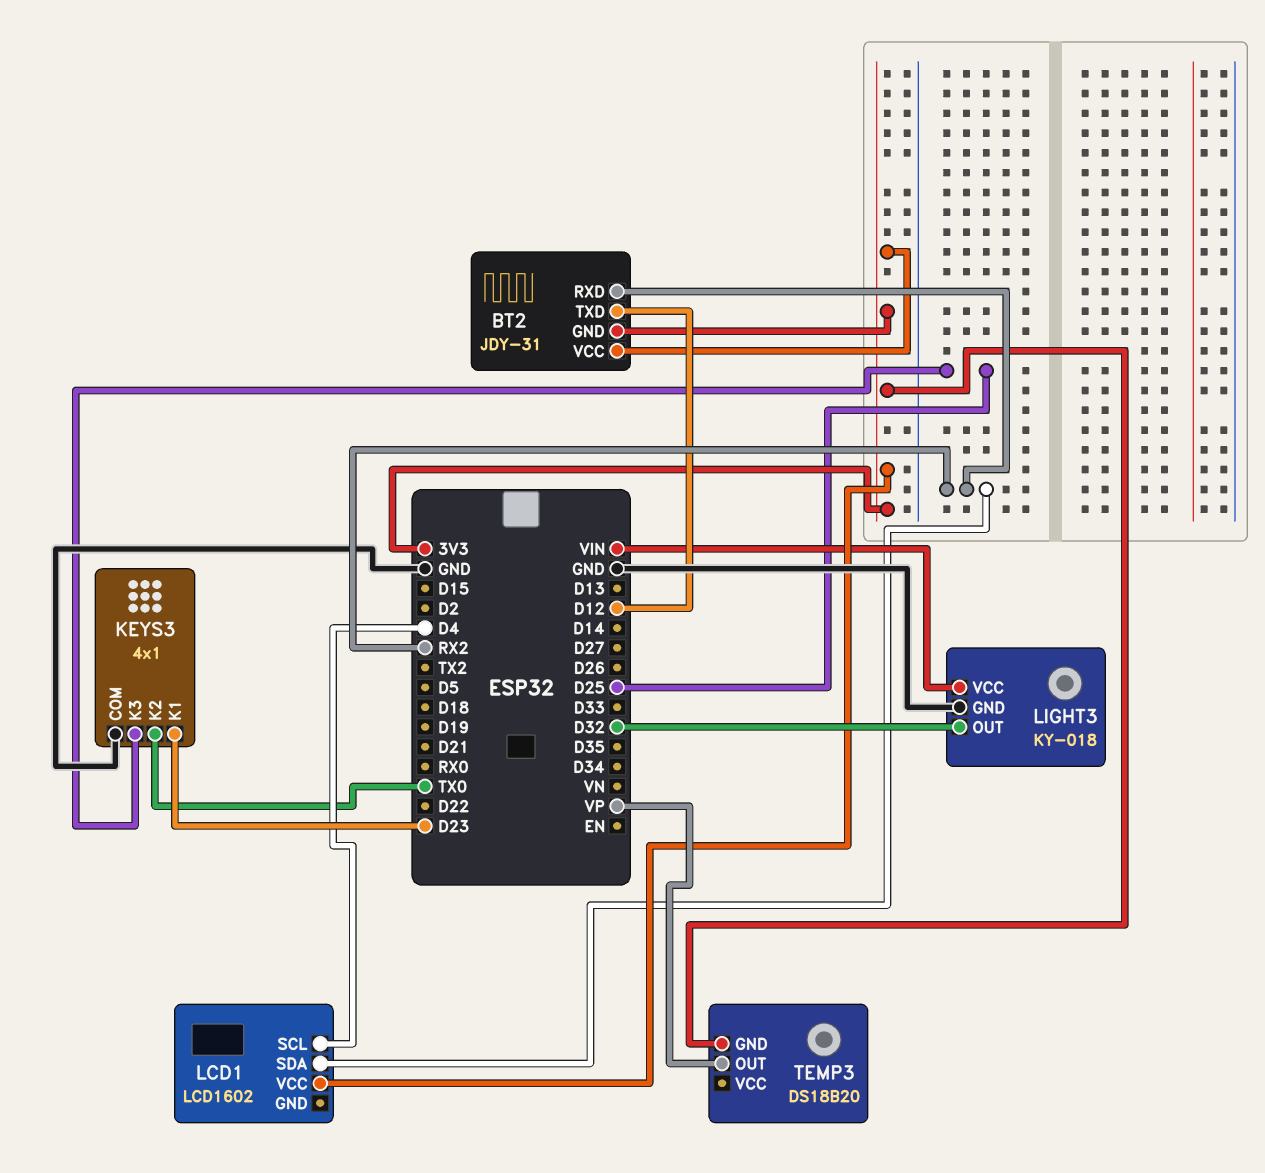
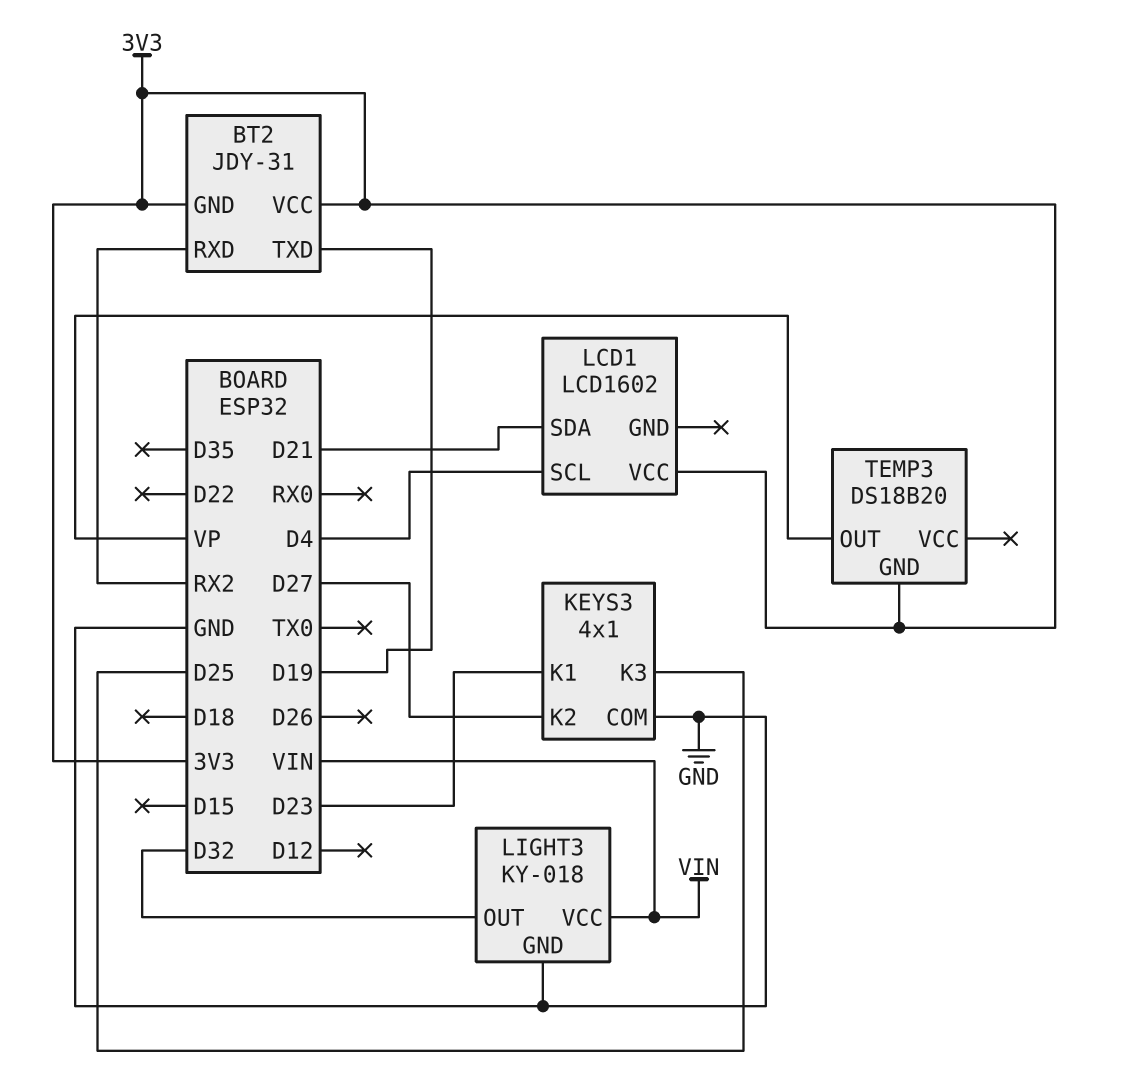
BT2 pin TXD: D12 -> D19
KEYS3 pin K2: TX0 -> D27
LCD1 pin SDA: RX2 -> D21

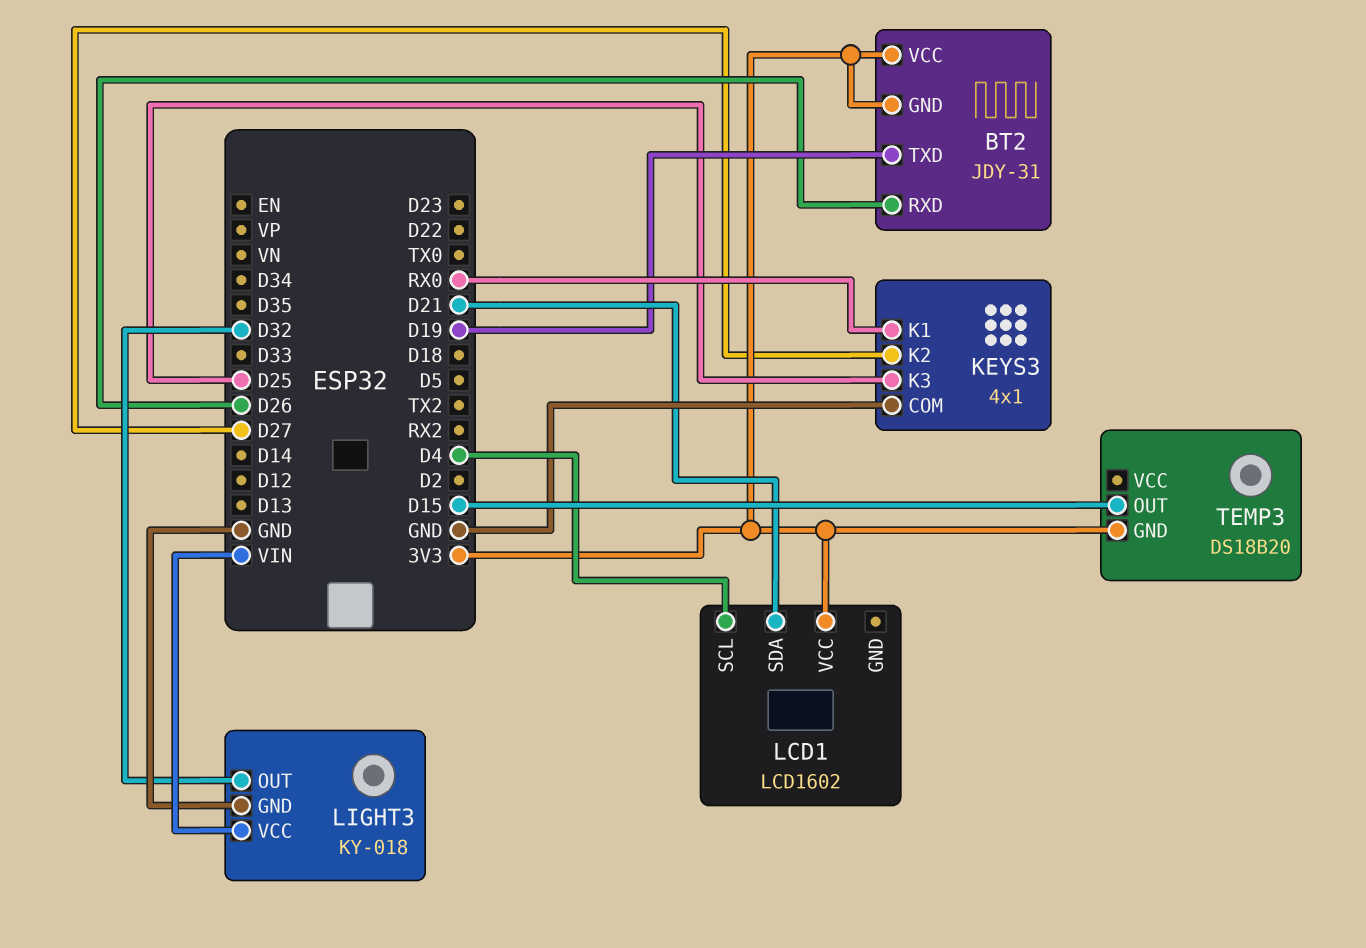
BT2 pin RXD: RX2 -> D26
KEYS3 pin K1: D23 -> RX0
TEMP3 pin OUT: VP -> D15

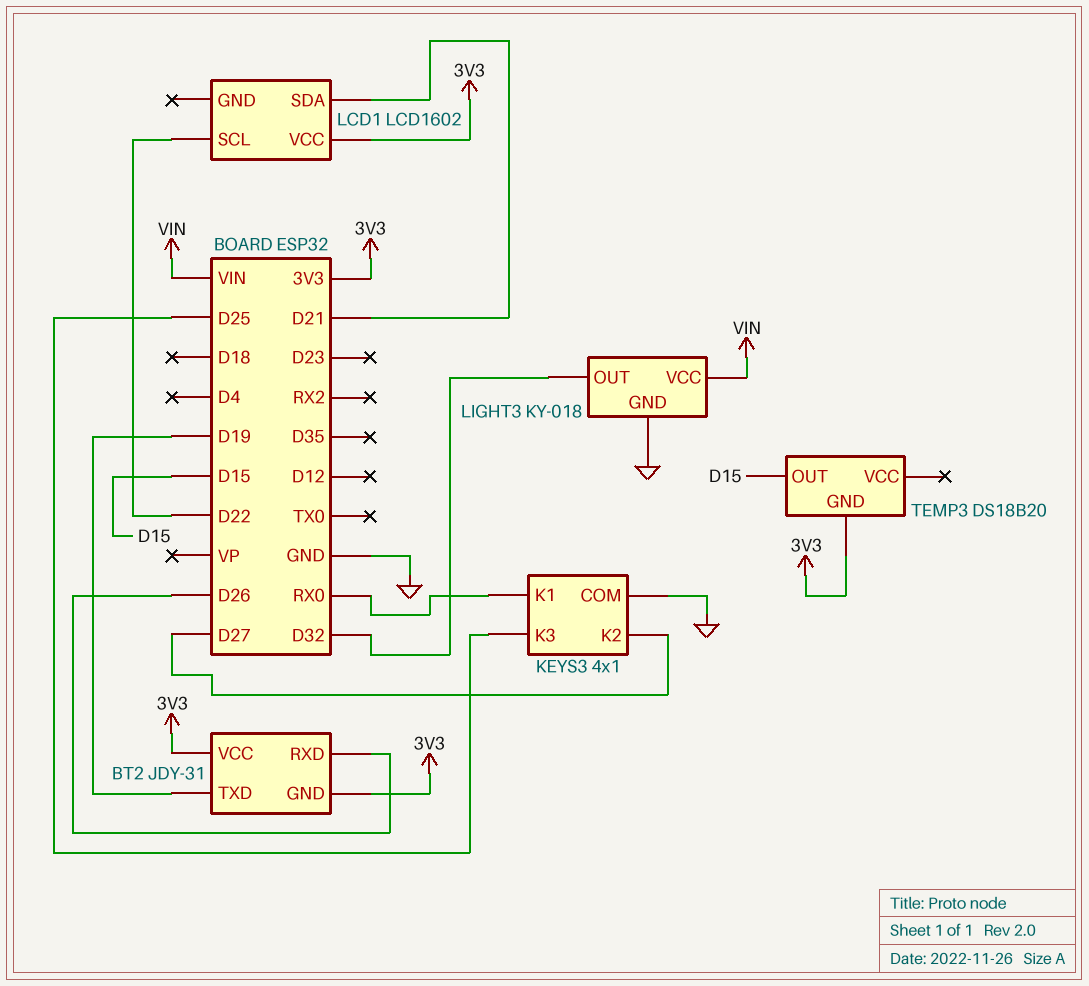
LCD1 pin SCL: D4 -> D22

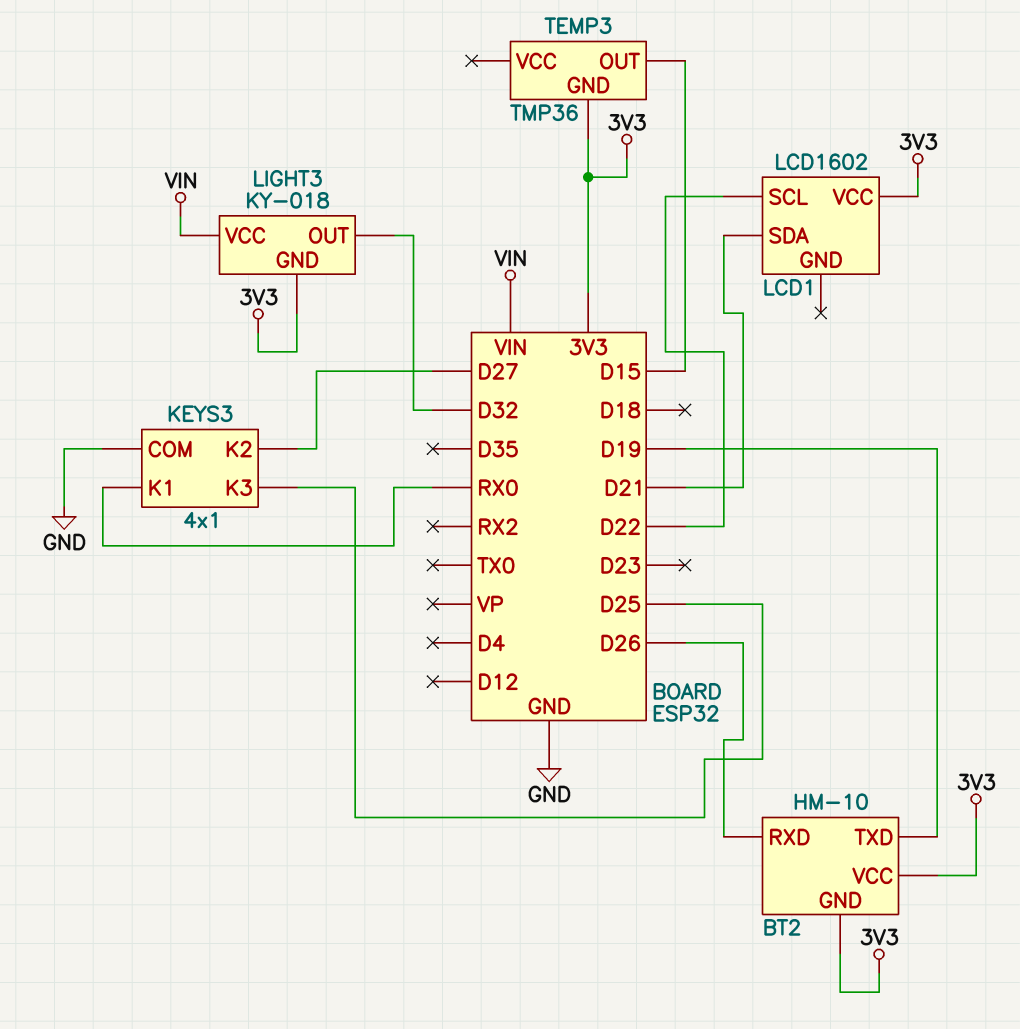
BT2: JDY-31 -> HM-10
LIGHT3 pin GND: GND -> 3V3
TEMP3: DS18B20 -> TMP36

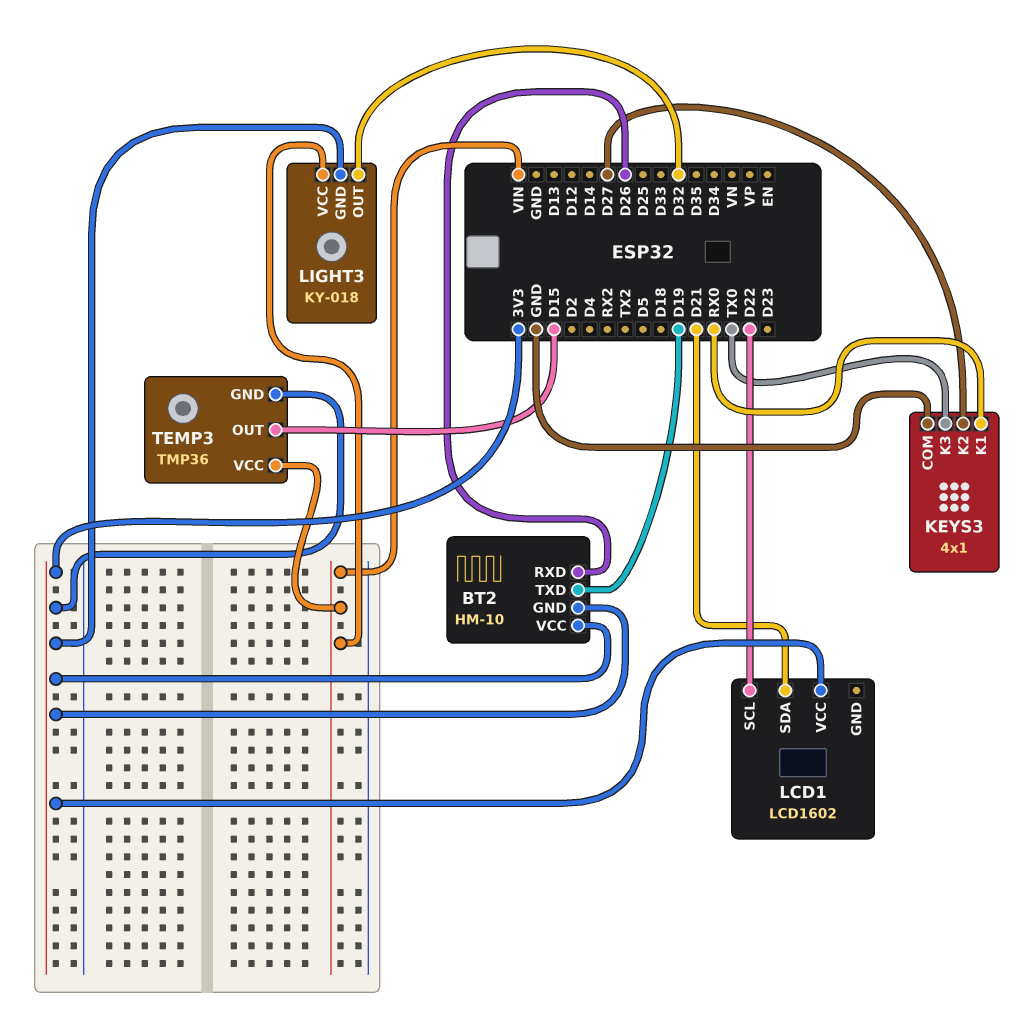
KEYS3 pin K3: D25 -> TX0
TEMP3 pin VCC: none -> VIN

